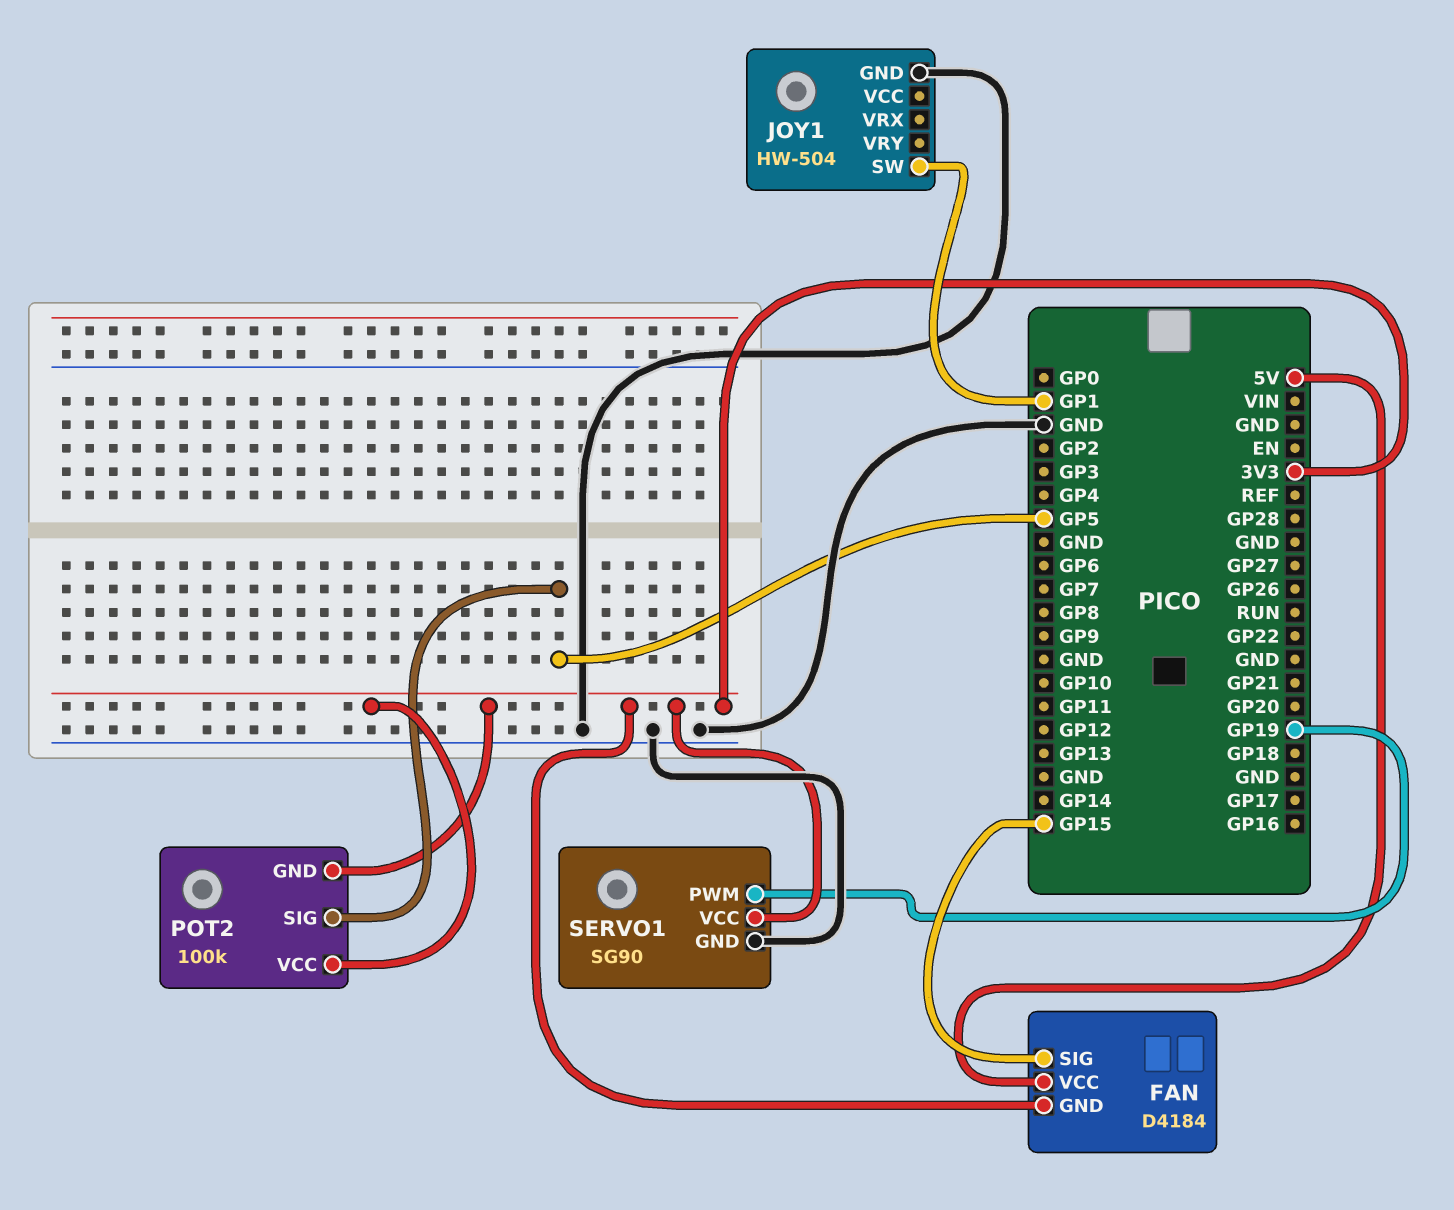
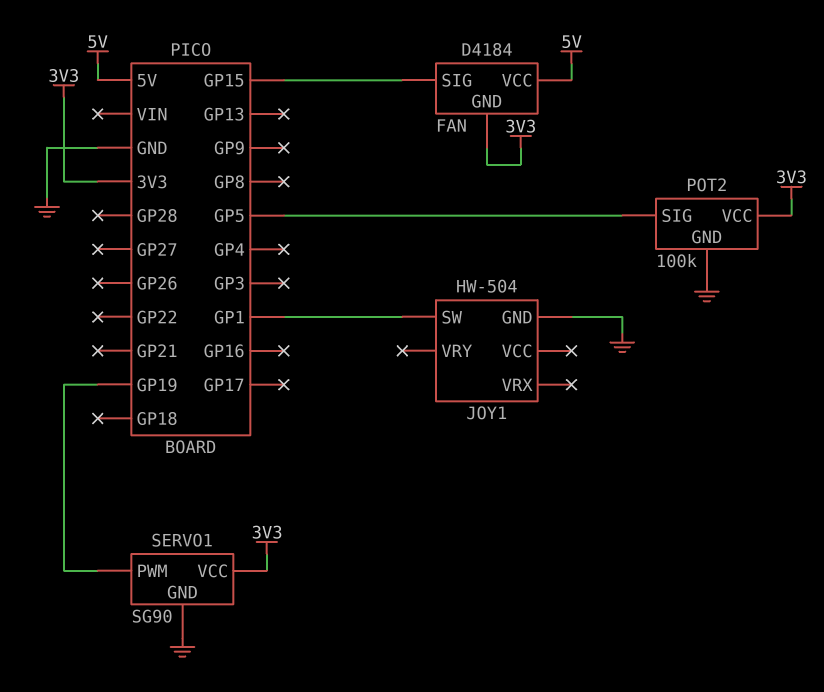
POT2 pin GND: 3V3 -> GND

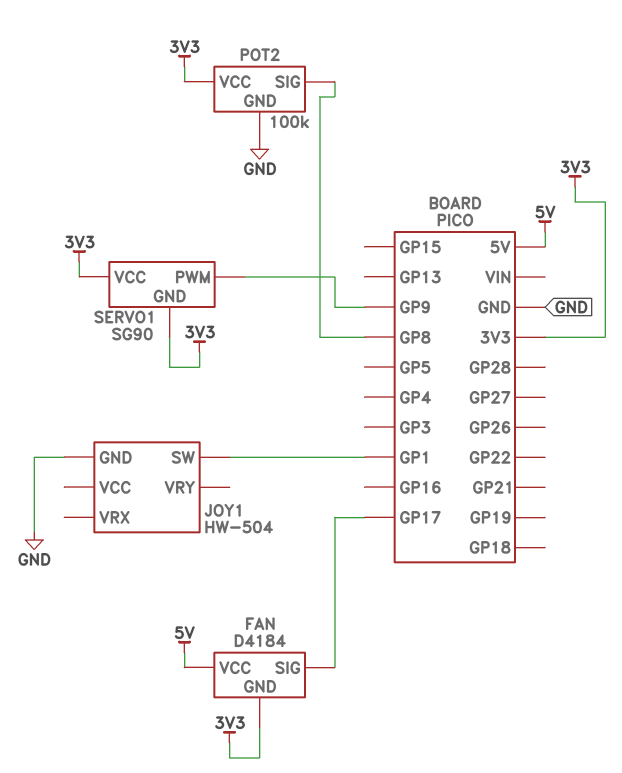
FAN pin SIG: GP15 -> GP17
POT2 pin SIG: GP5 -> GP8
SERVO1 pin GND: GND -> 3V3
SERVO1 pin PWM: GP19 -> GP9

